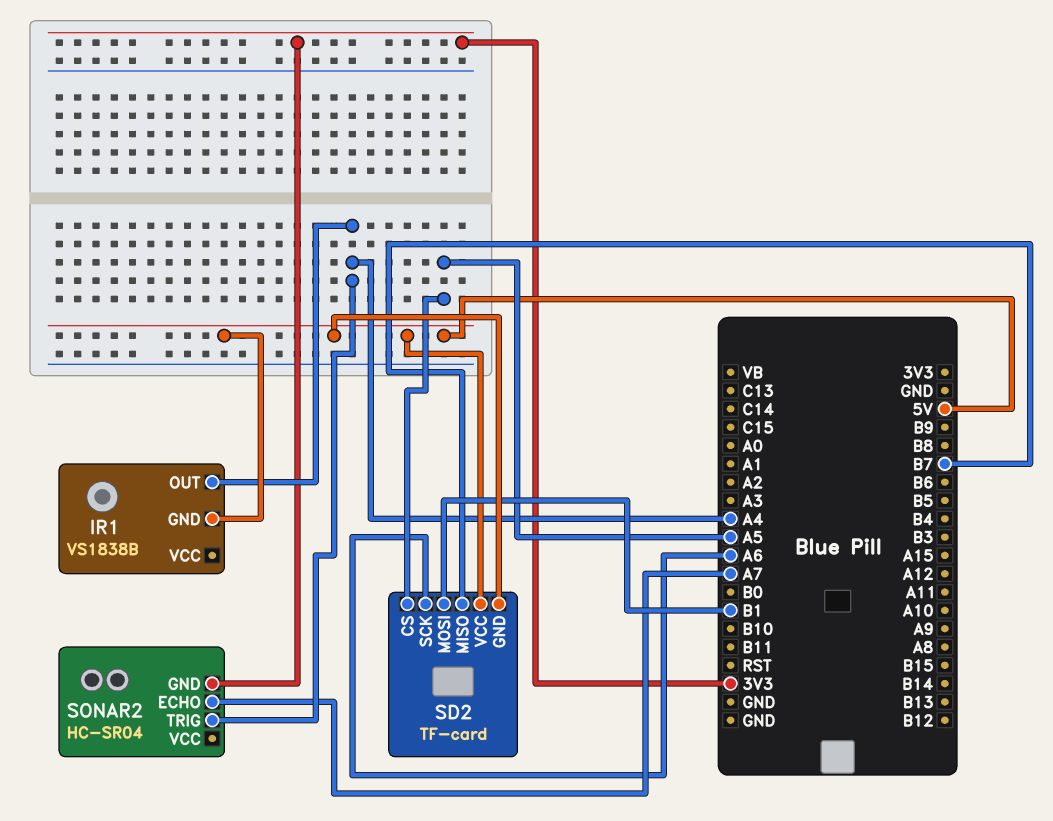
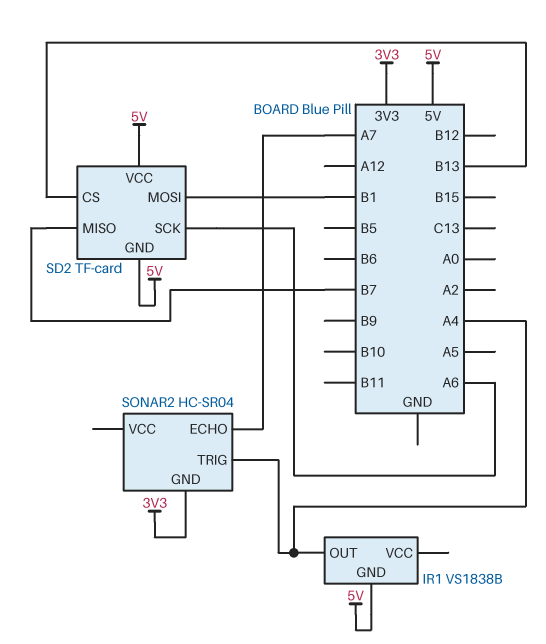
SD2 pin CS: A5 -> B13

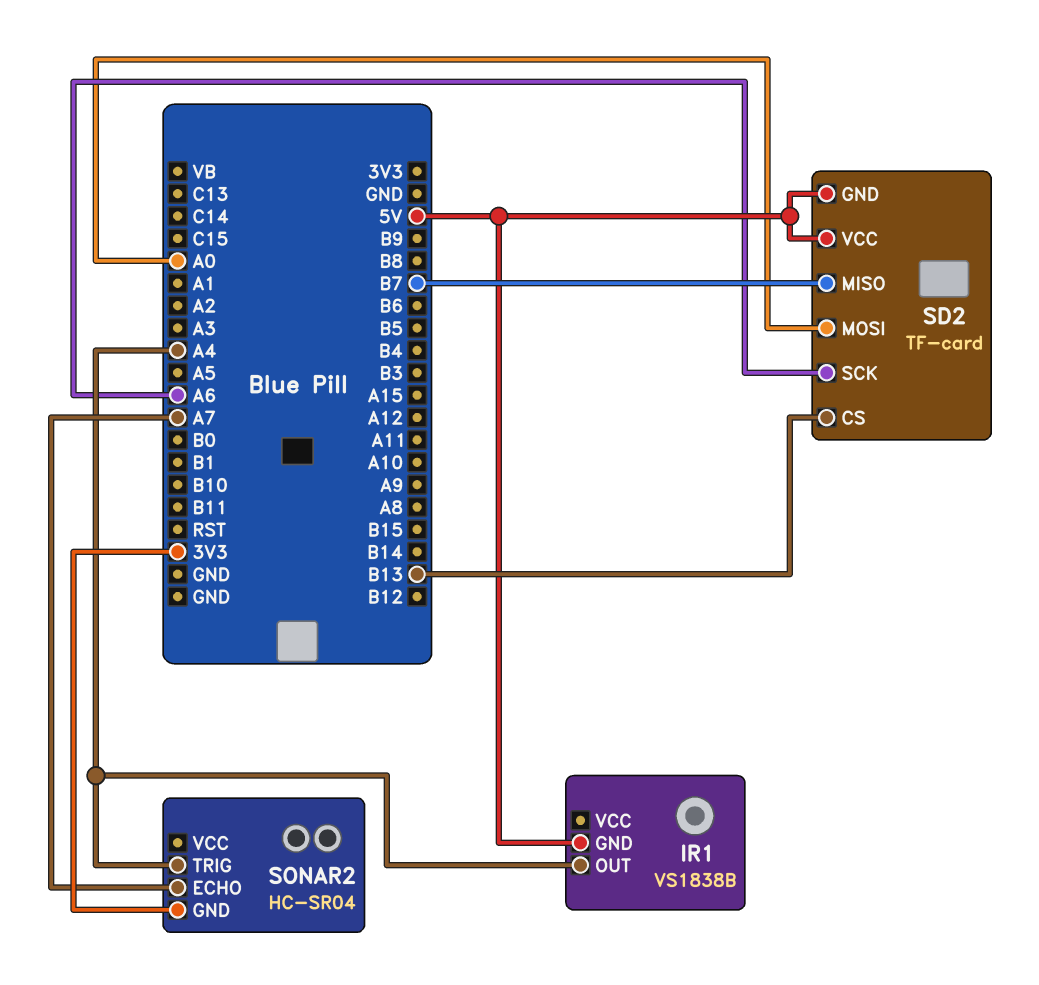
SD2 pin MOSI: B1 -> A0

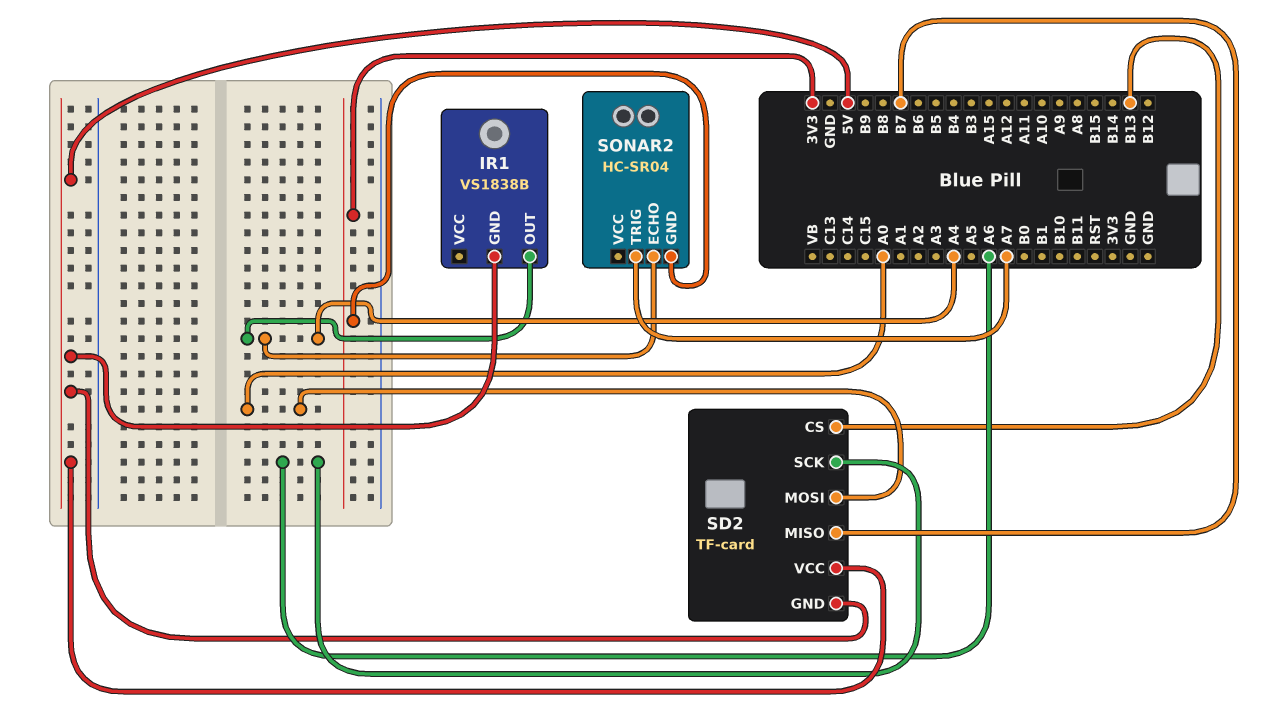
SONAR2 pin ECHO: A7 -> A4
SONAR2 pin TRIG: A4 -> A7

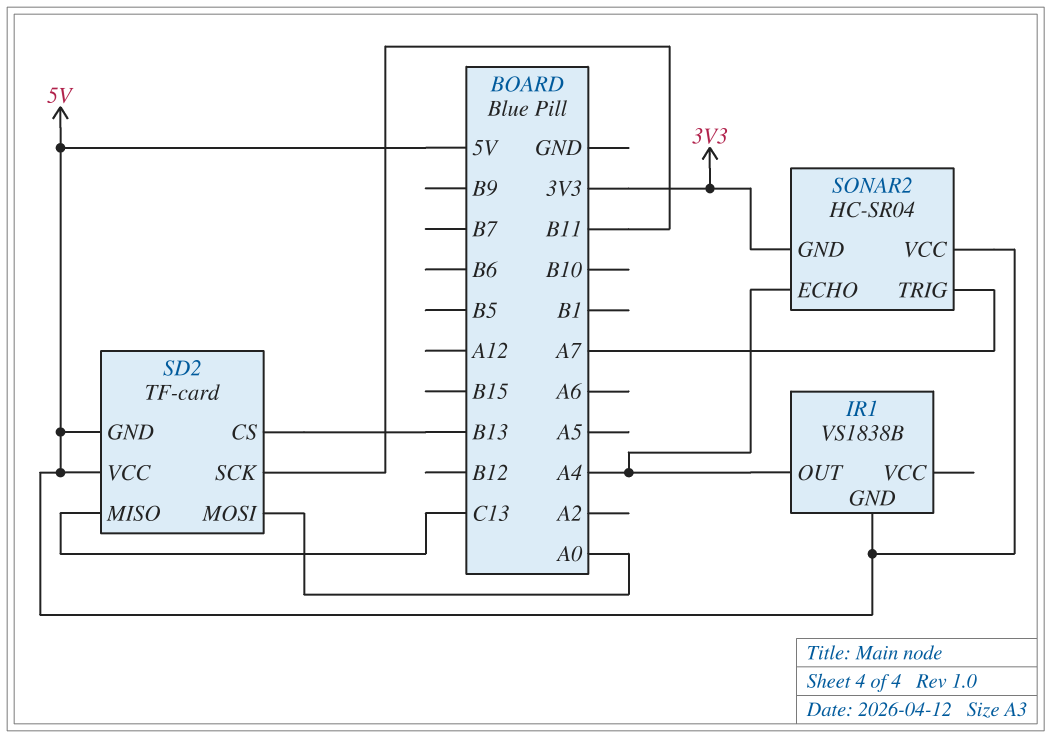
SD2 pin MISO: B7 -> C13
SD2 pin SCK: A6 -> B11
SONAR2 pin VCC: none -> 5V

